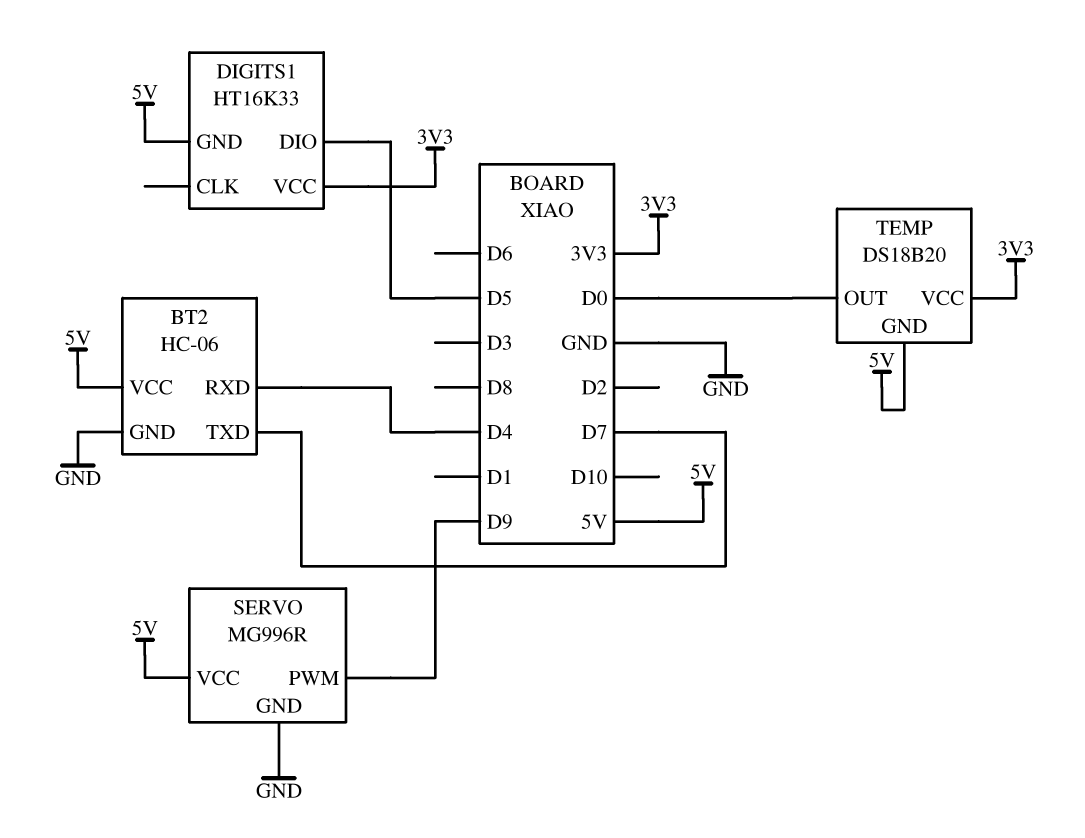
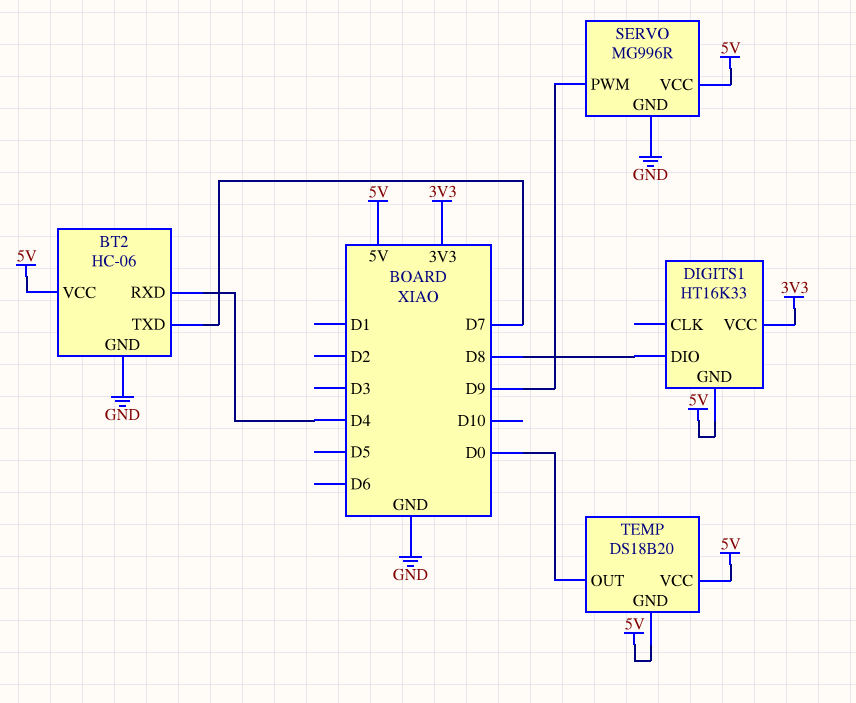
DIGITS1 pin DIO: D5 -> D8
TEMP pin VCC: 3V3 -> 5V

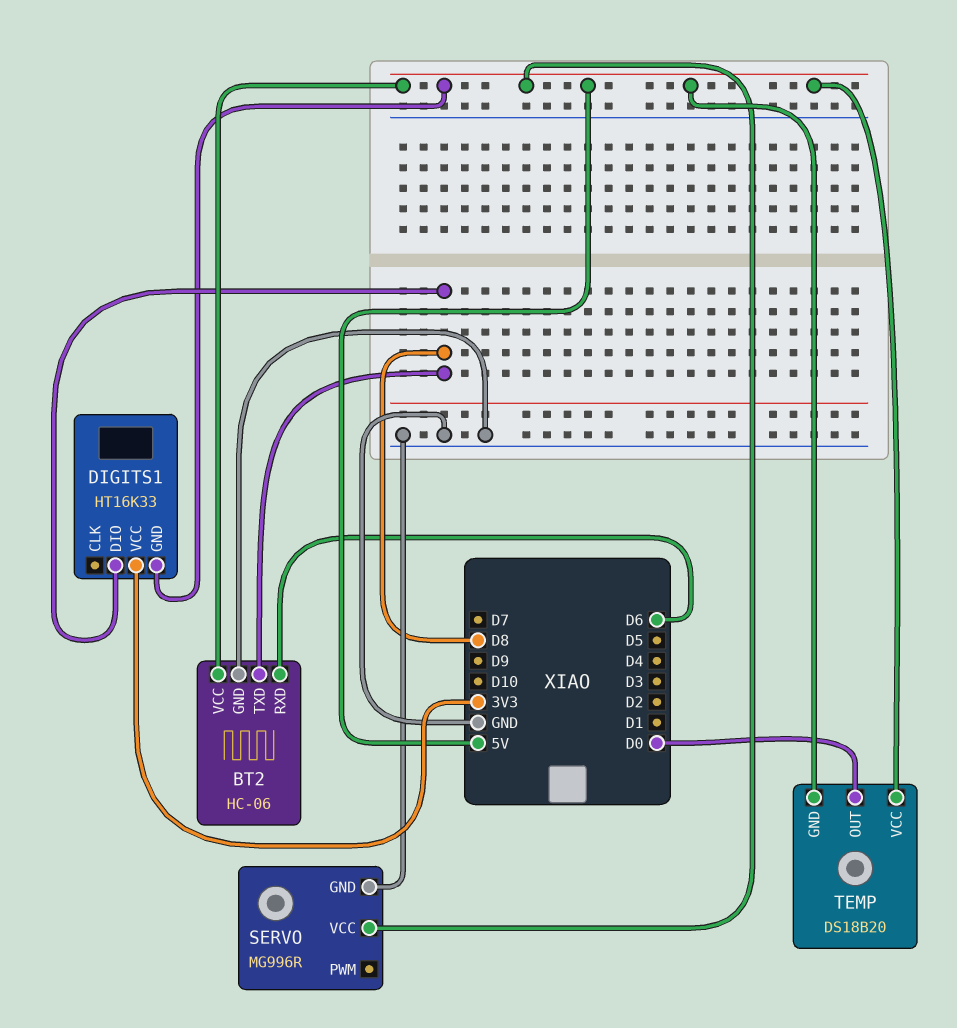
BT2 pin RXD: D4 -> D6
BT2 pin TXD: D7 -> D8
SERVO pin PWM: D9 -> none

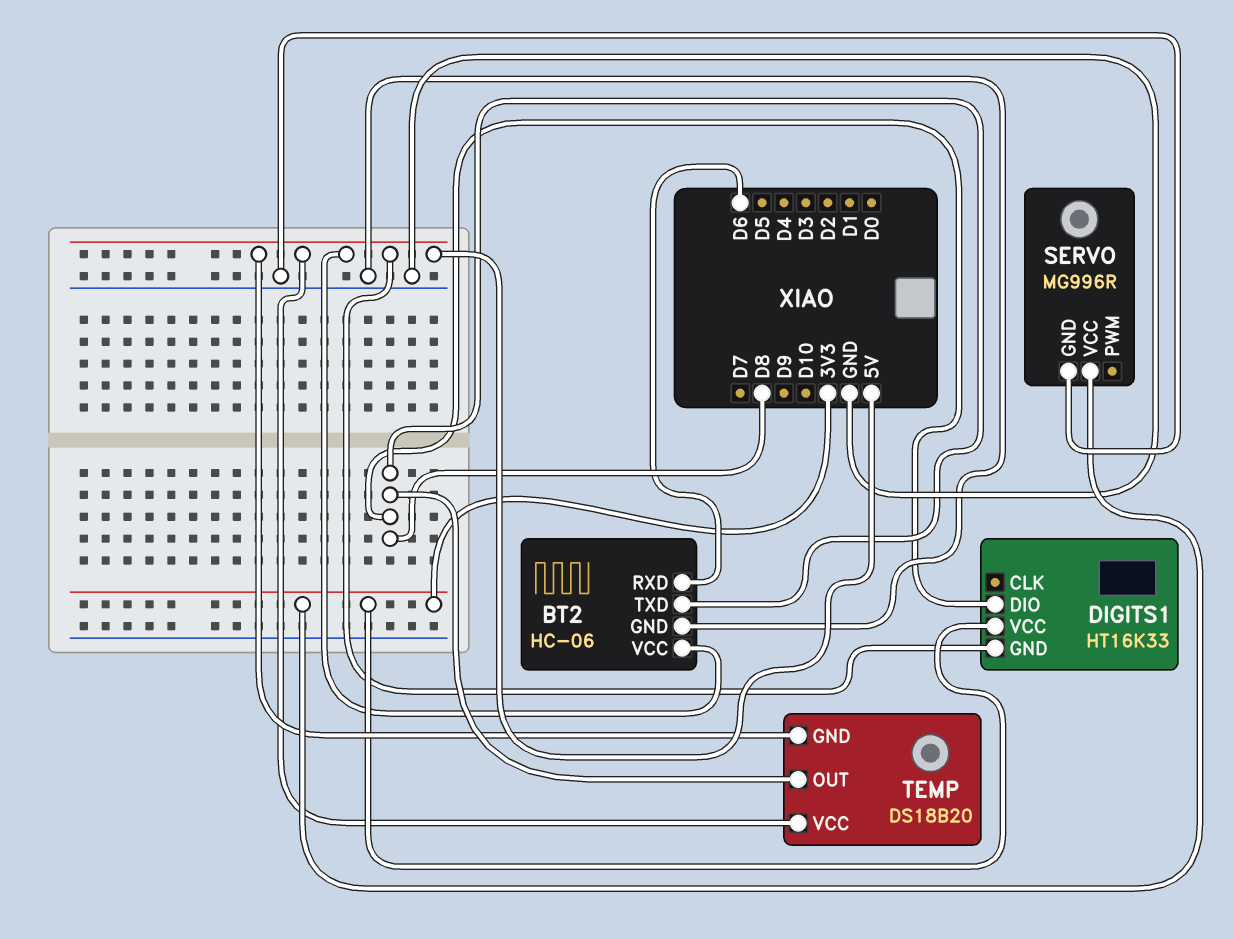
SERVO pin VCC: 5V -> 3V3
TEMP pin OUT: D0 -> D8

